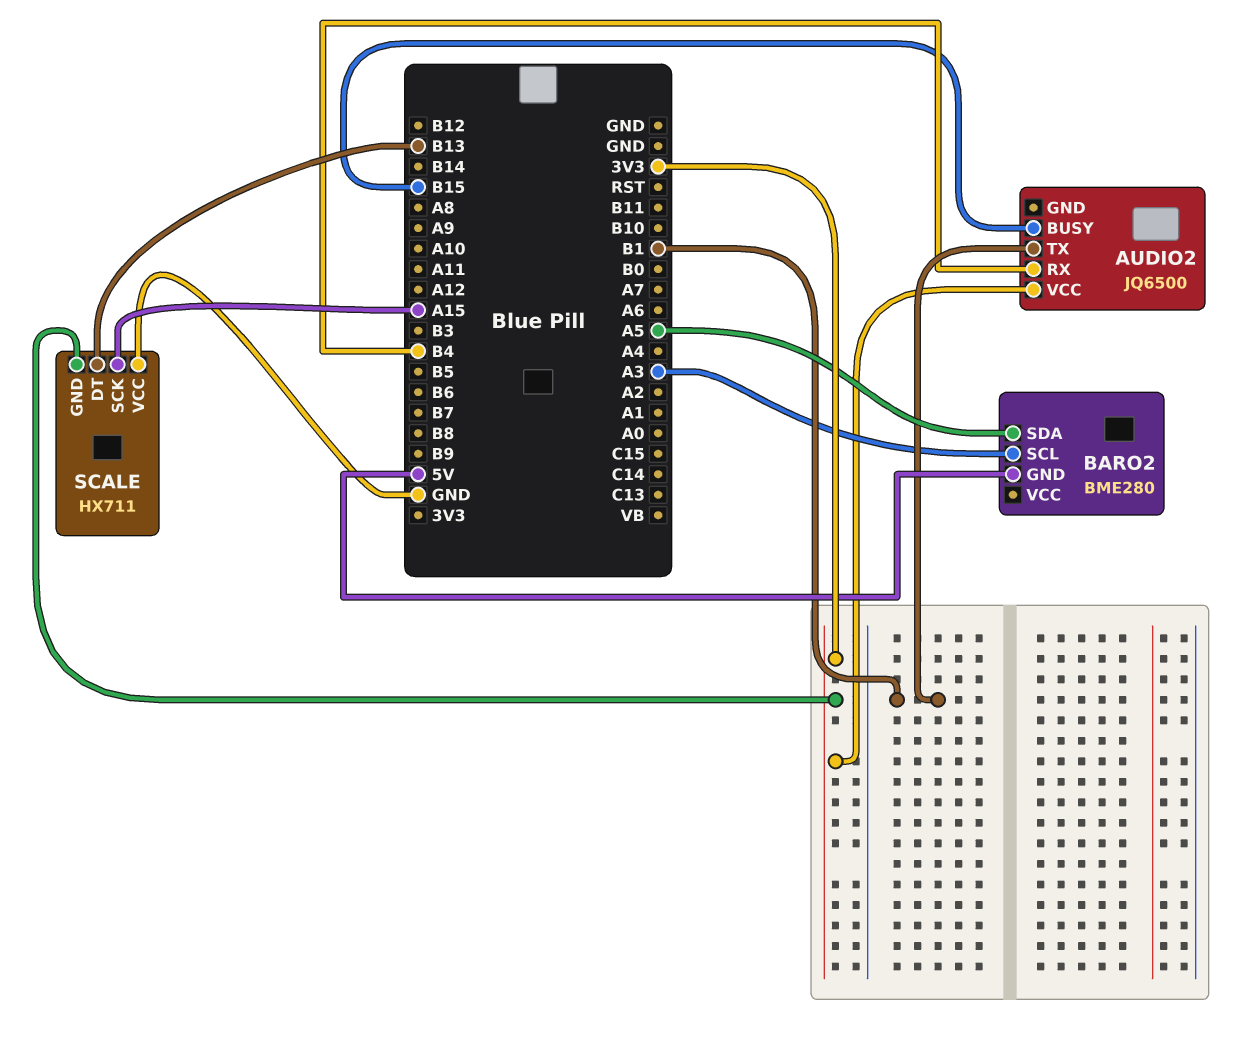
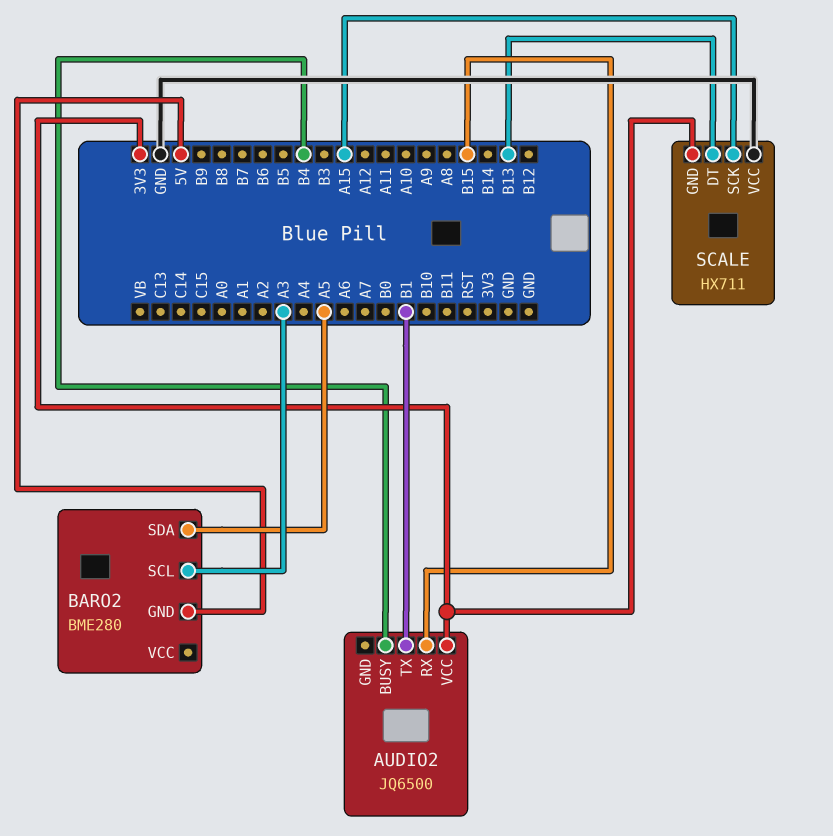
AUDIO2 pin BUSY: B15 -> B4
AUDIO2 pin RX: B4 -> B15

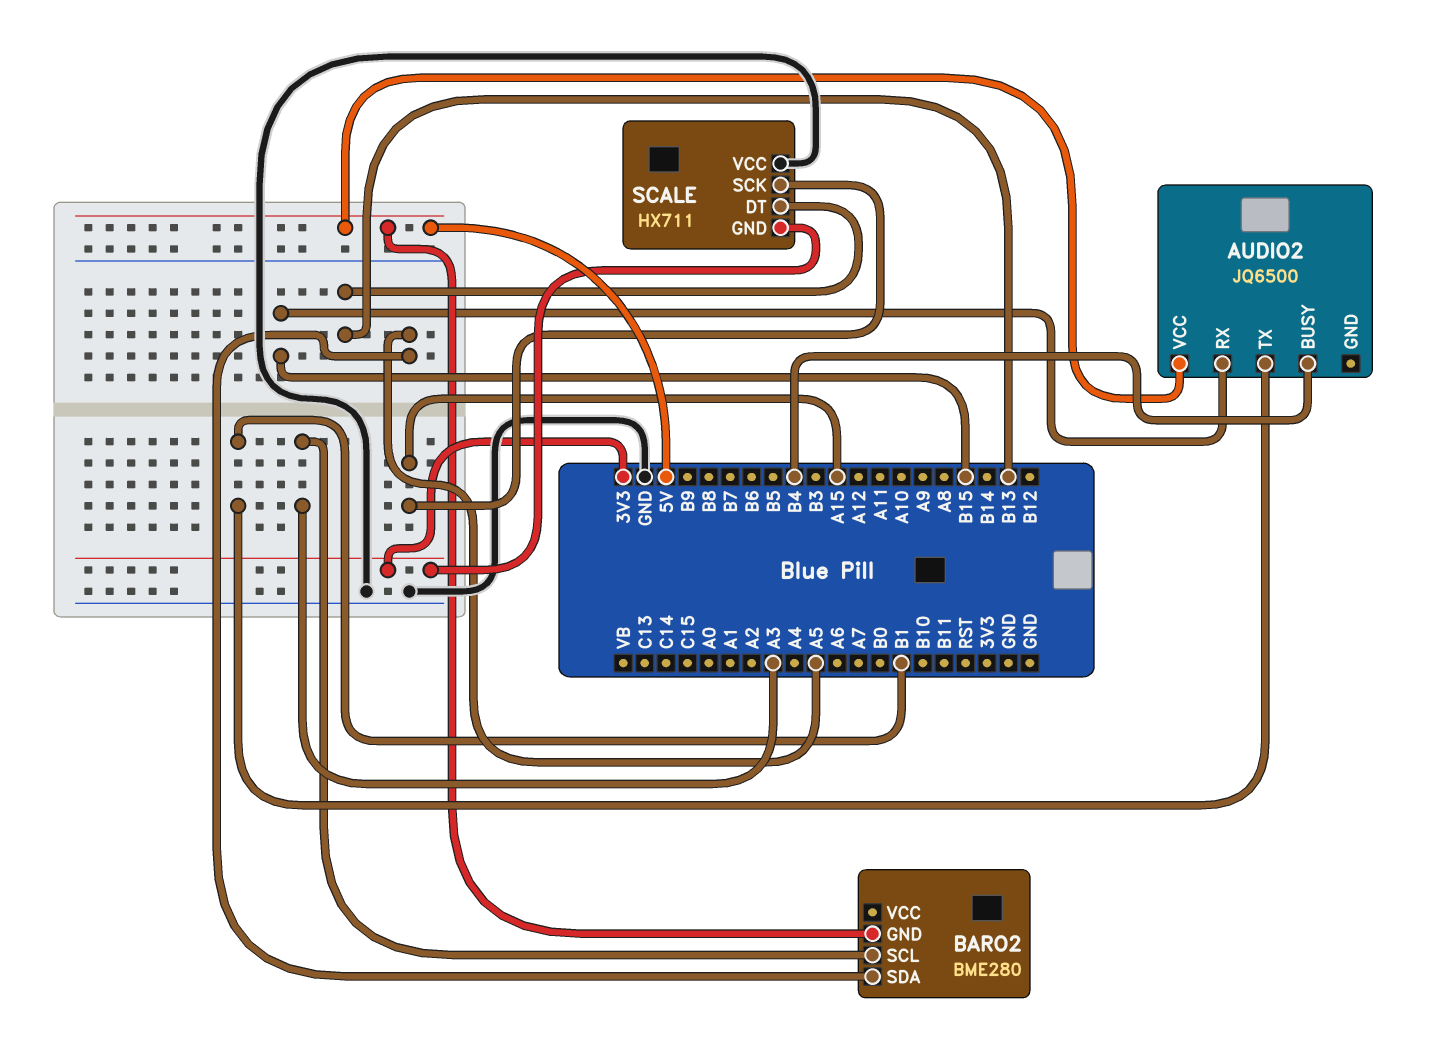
AUDIO2 pin VCC: 3V3 -> 5V

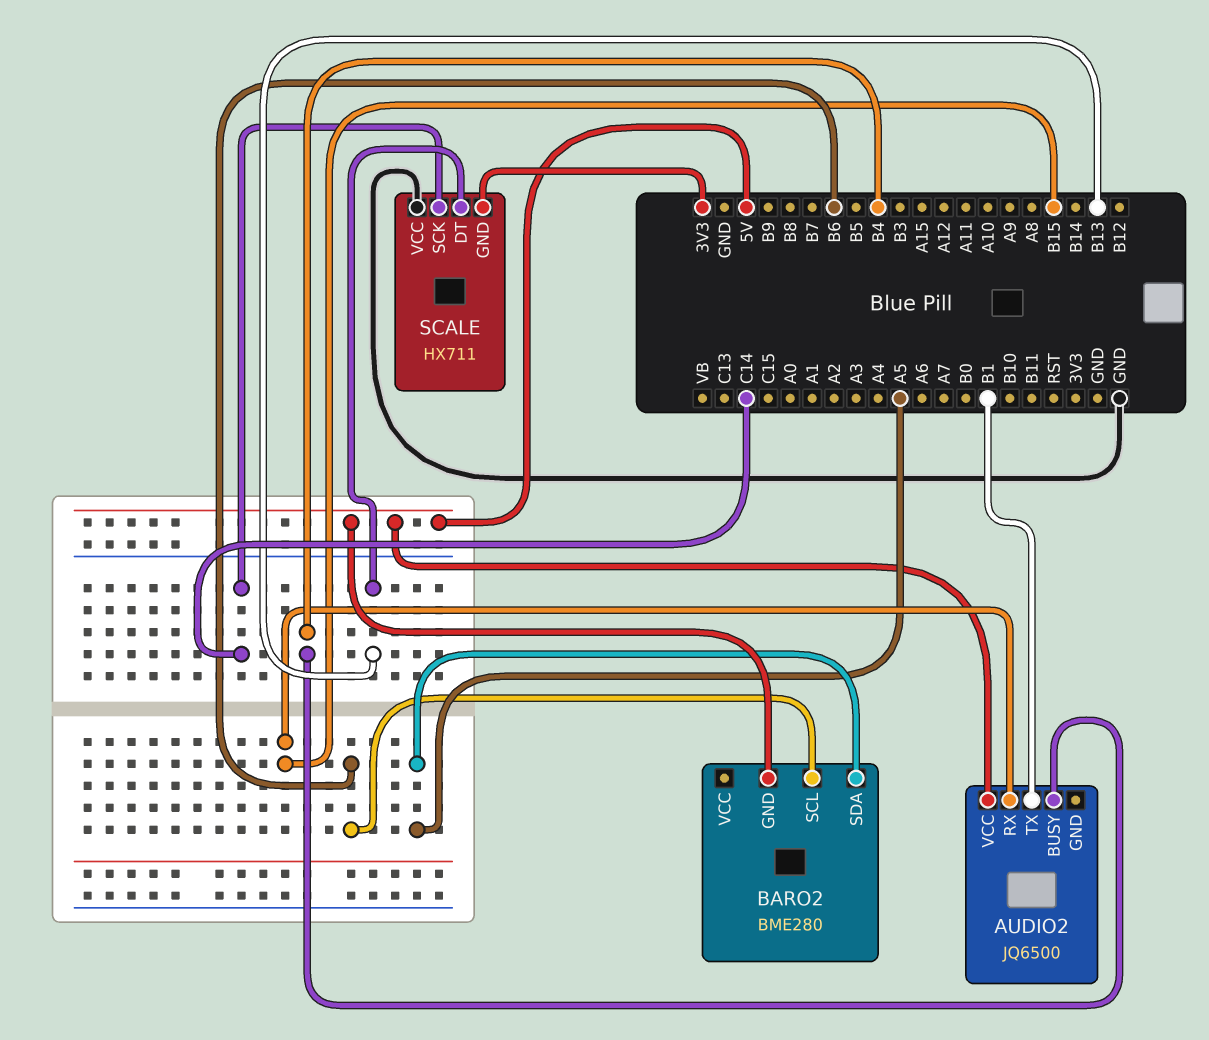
BARO2 pin SCL: A3 -> B6
SCALE pin SCK: A15 -> C14

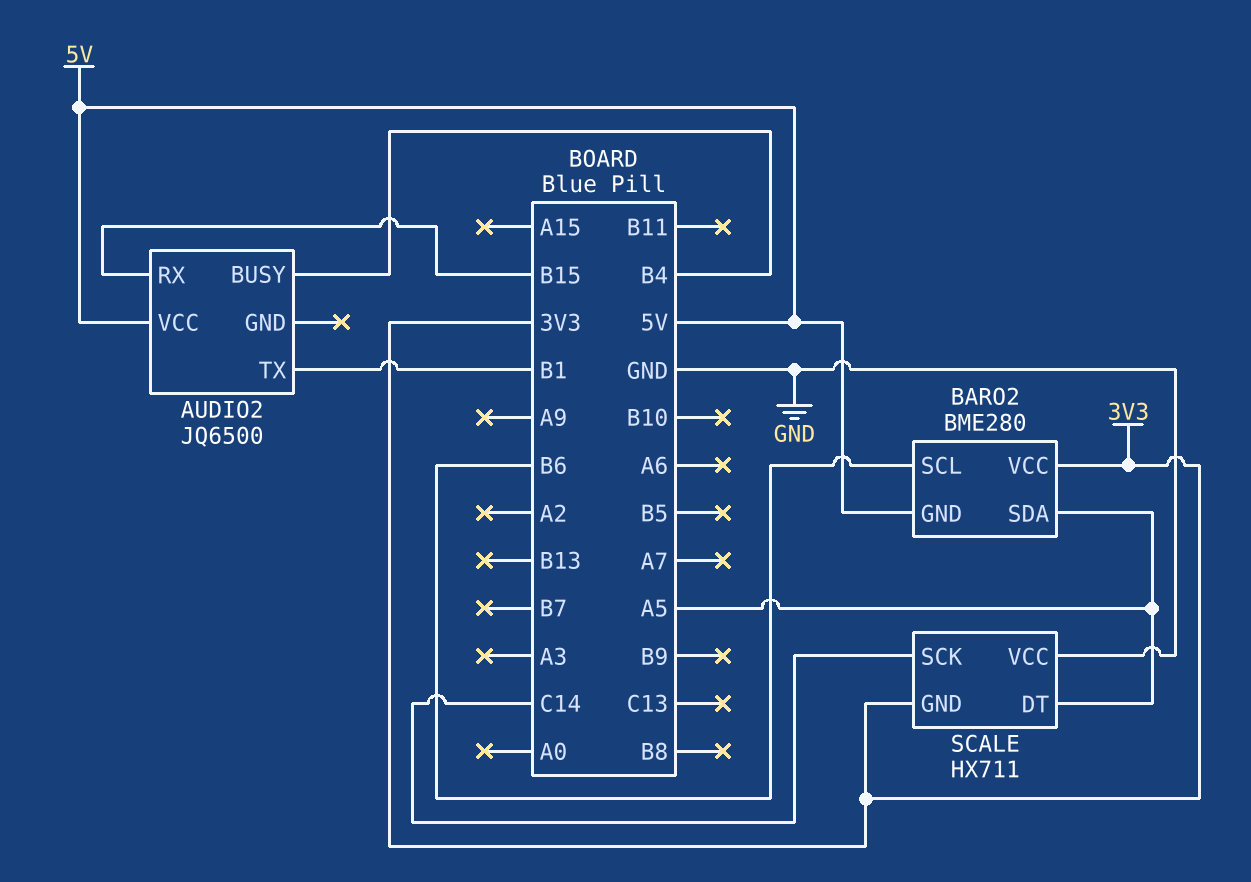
BARO2 pin VCC: none -> 3V3
SCALE pin DT: B13 -> A5

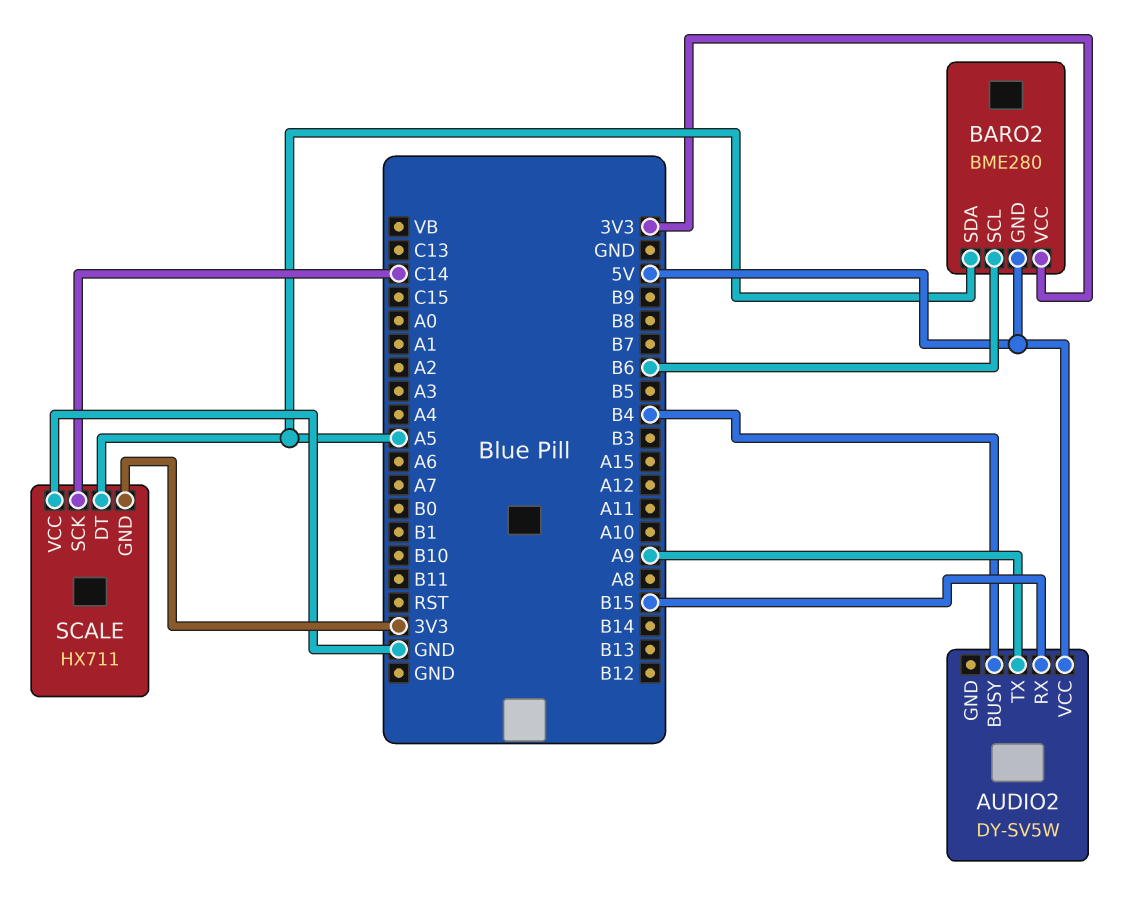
AUDIO2: JQ6500 -> DY-SV5W
AUDIO2 pin TX: B1 -> A9

